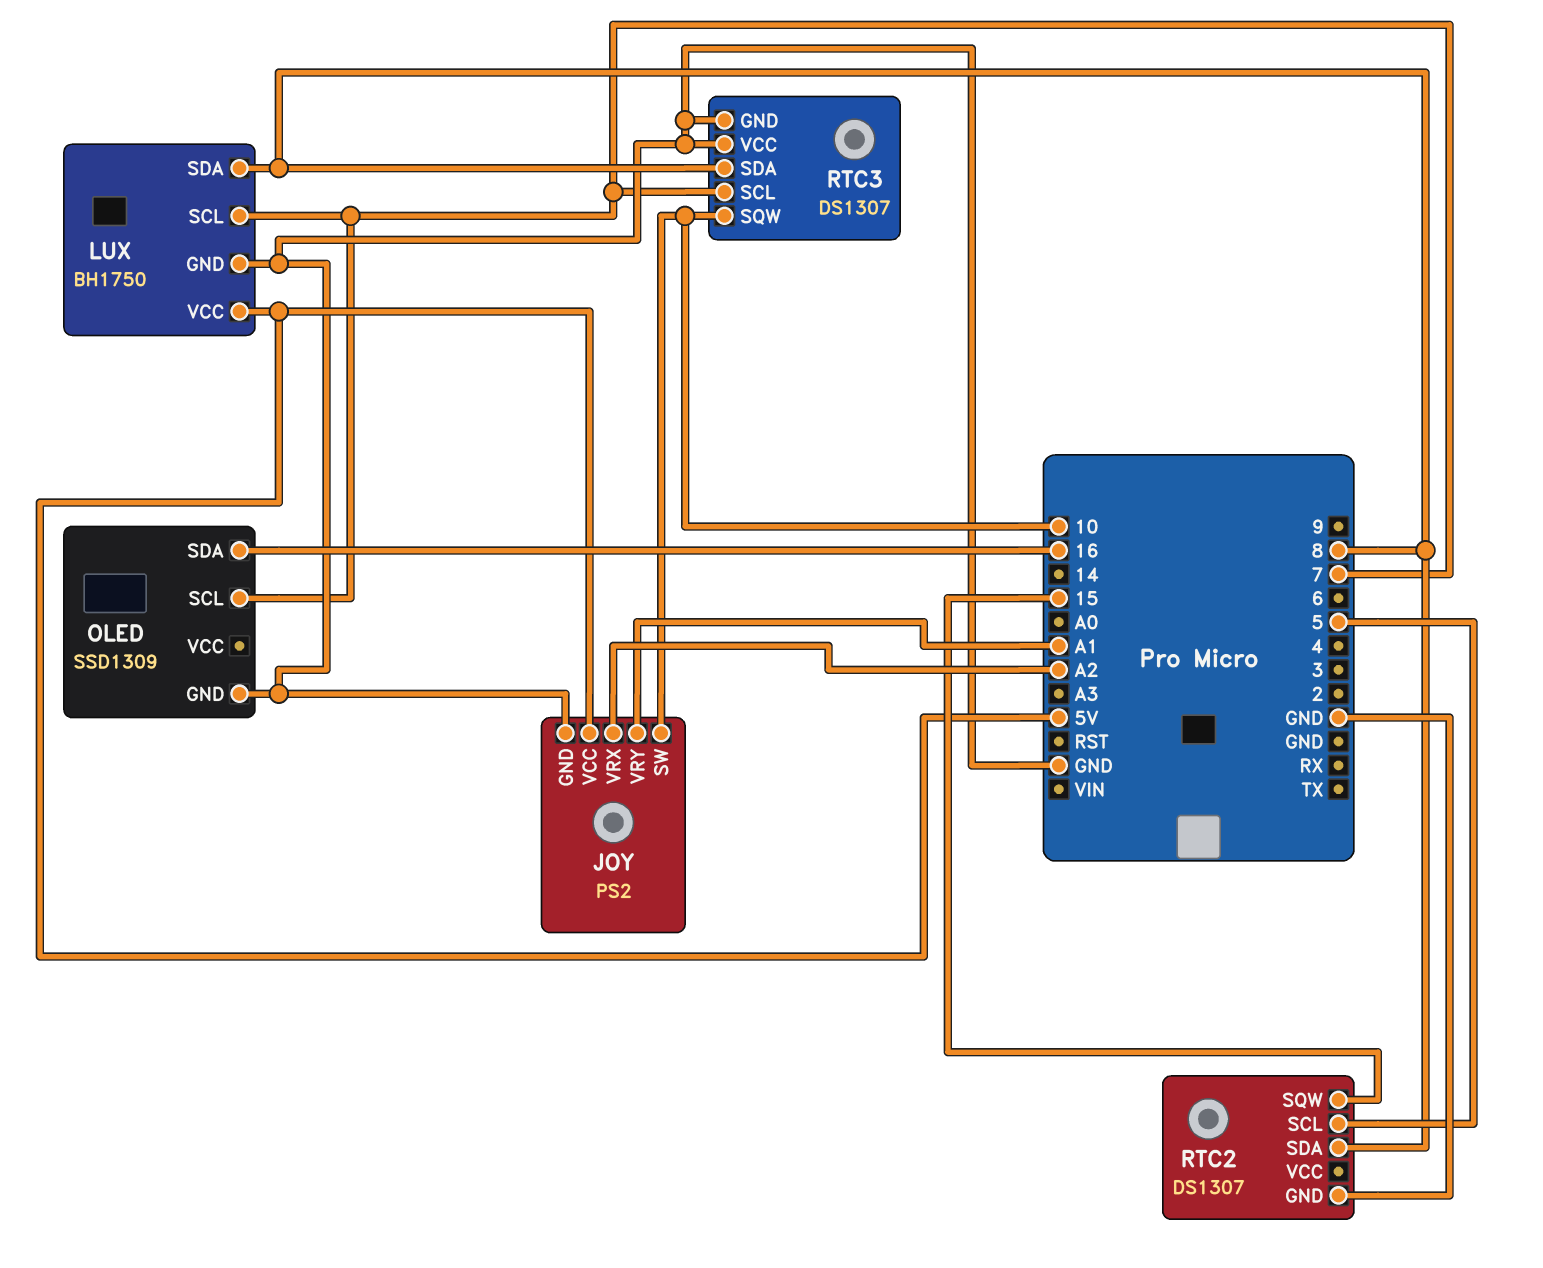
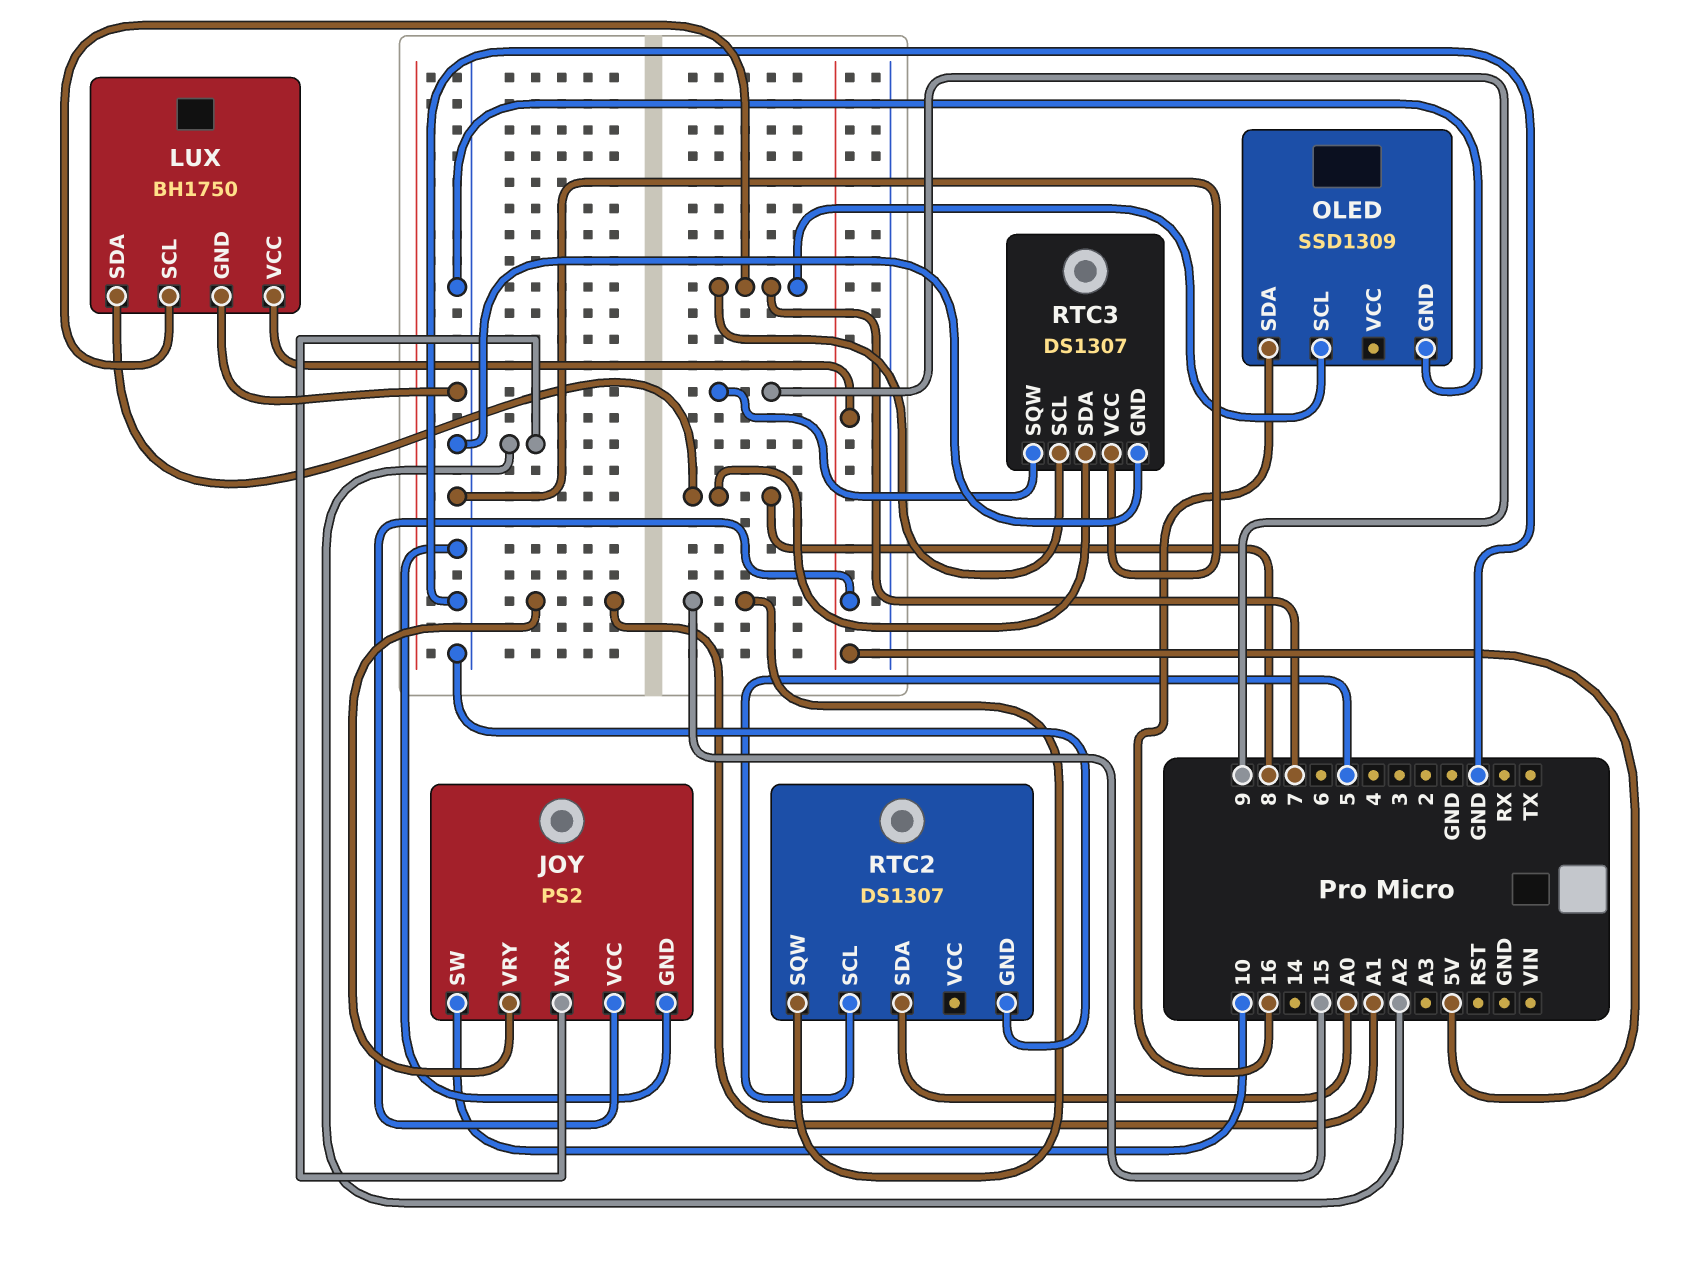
RTC2 pin SDA: 8 -> A0
RTC3 pin SQW: 10 -> 9

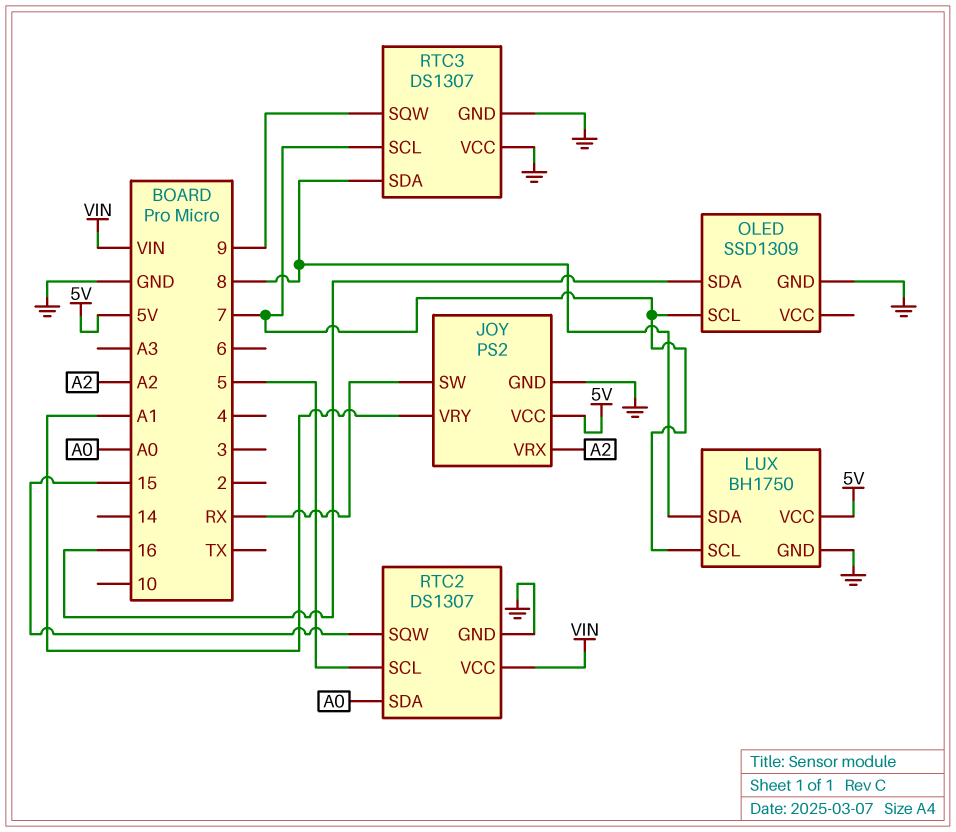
JOY pin SW: 10 -> RX
RTC2 pin VCC: none -> VIN

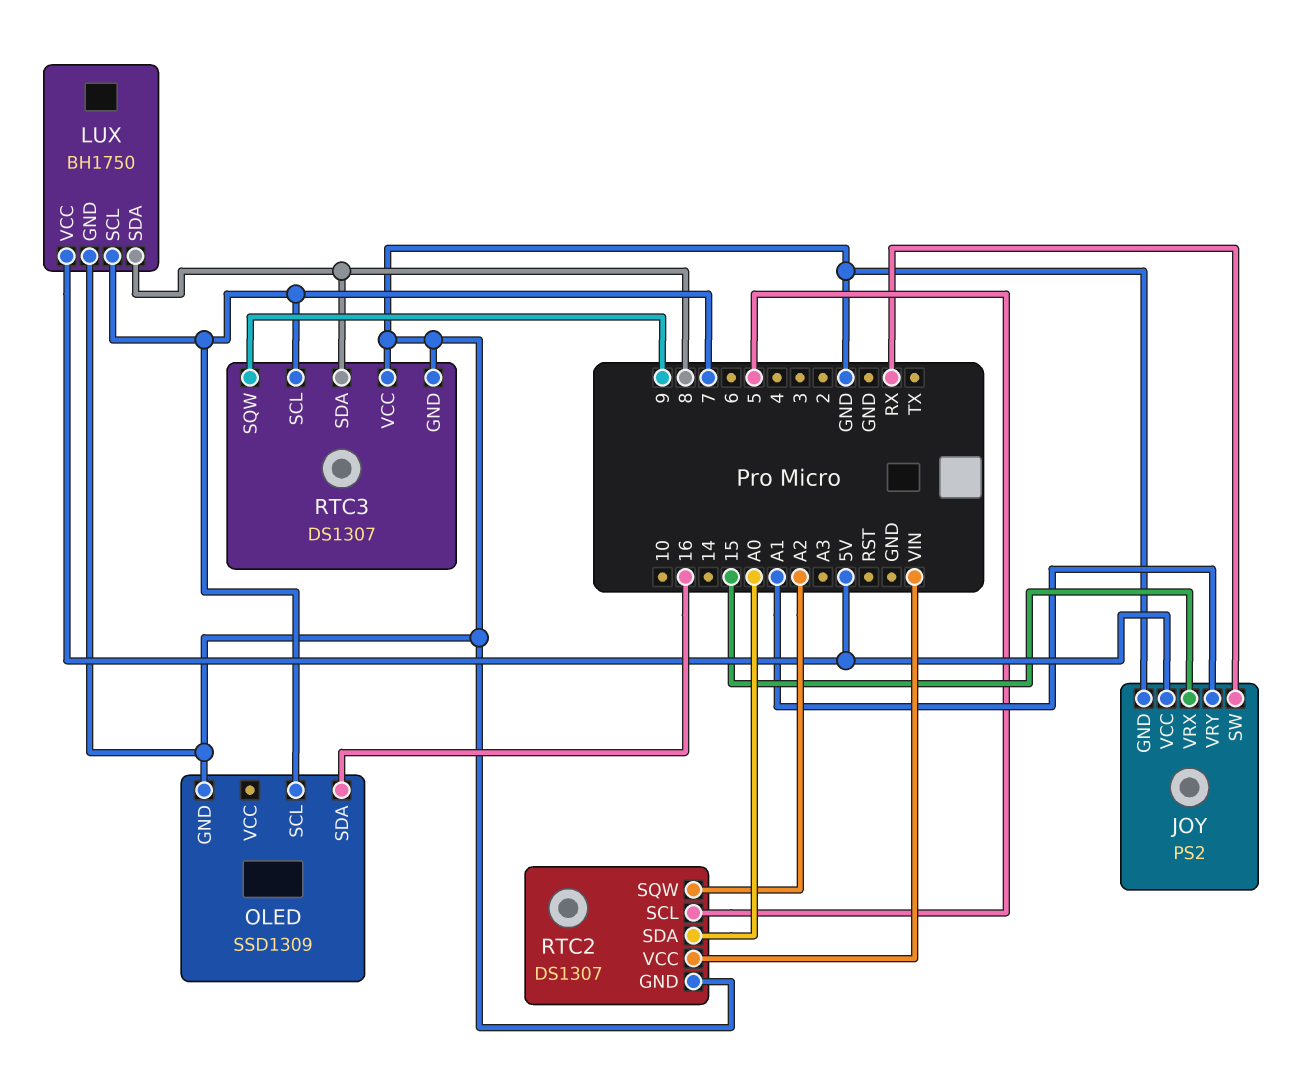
JOY pin VRX: A2 -> 15
RTC2 pin SQW: 15 -> A2

